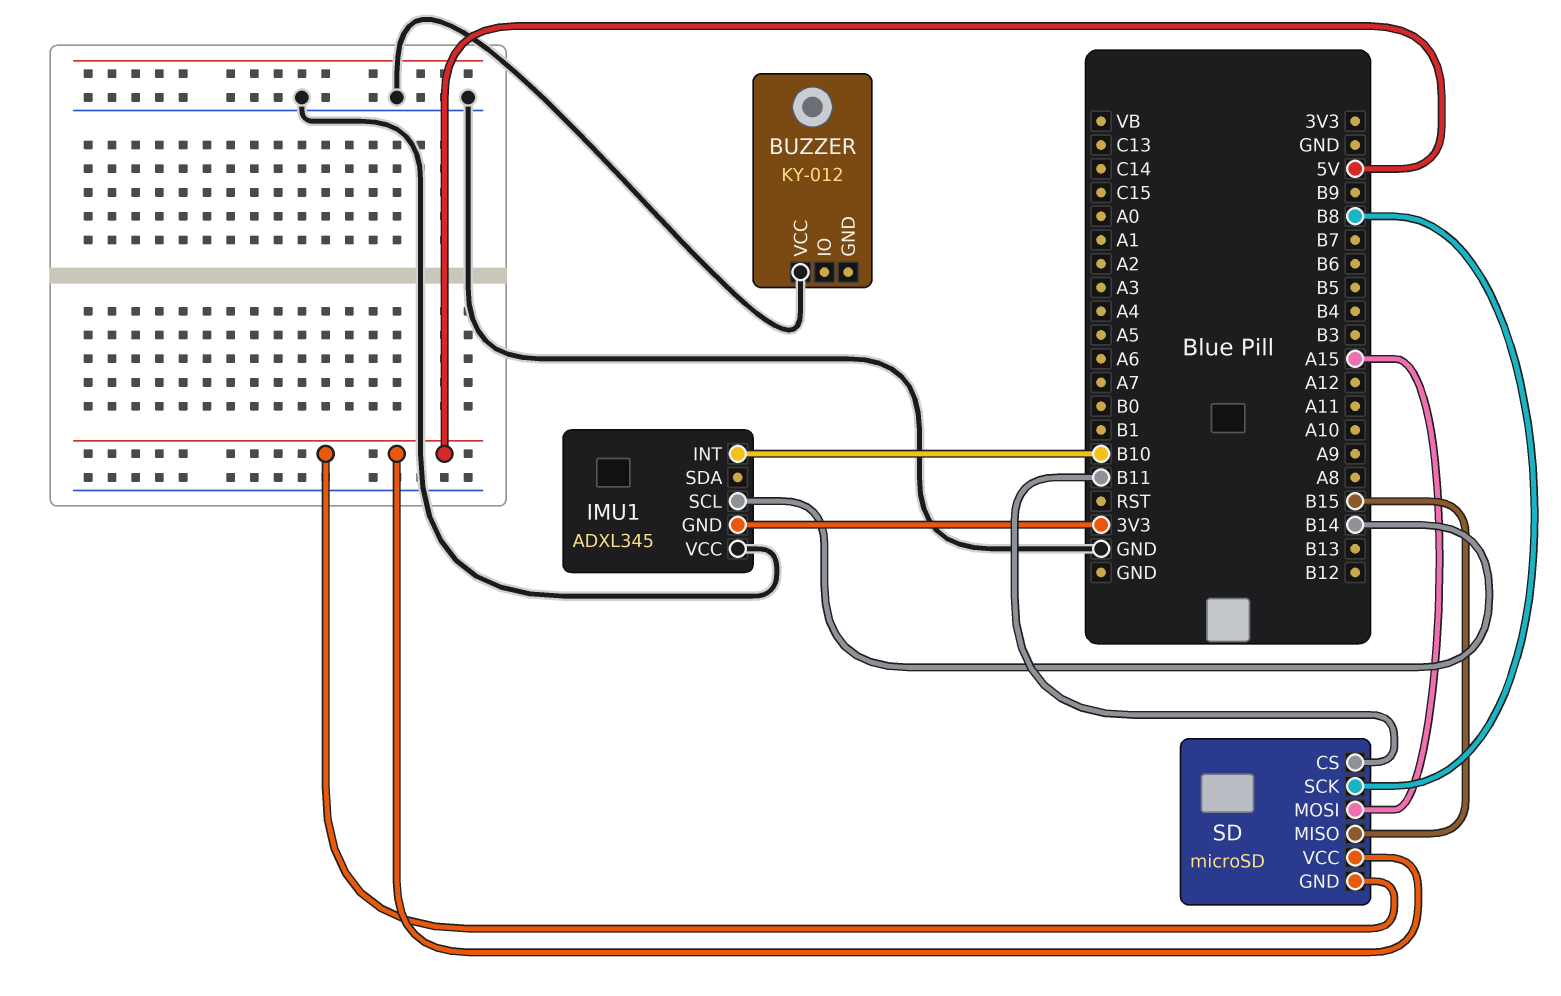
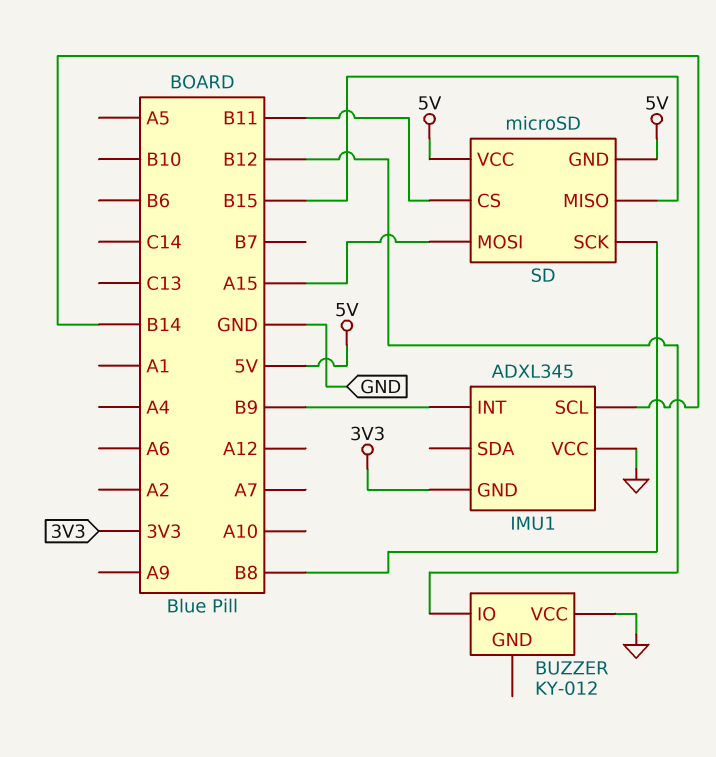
BUZZER pin IO: none -> B12
IMU1 pin INT: B10 -> B9

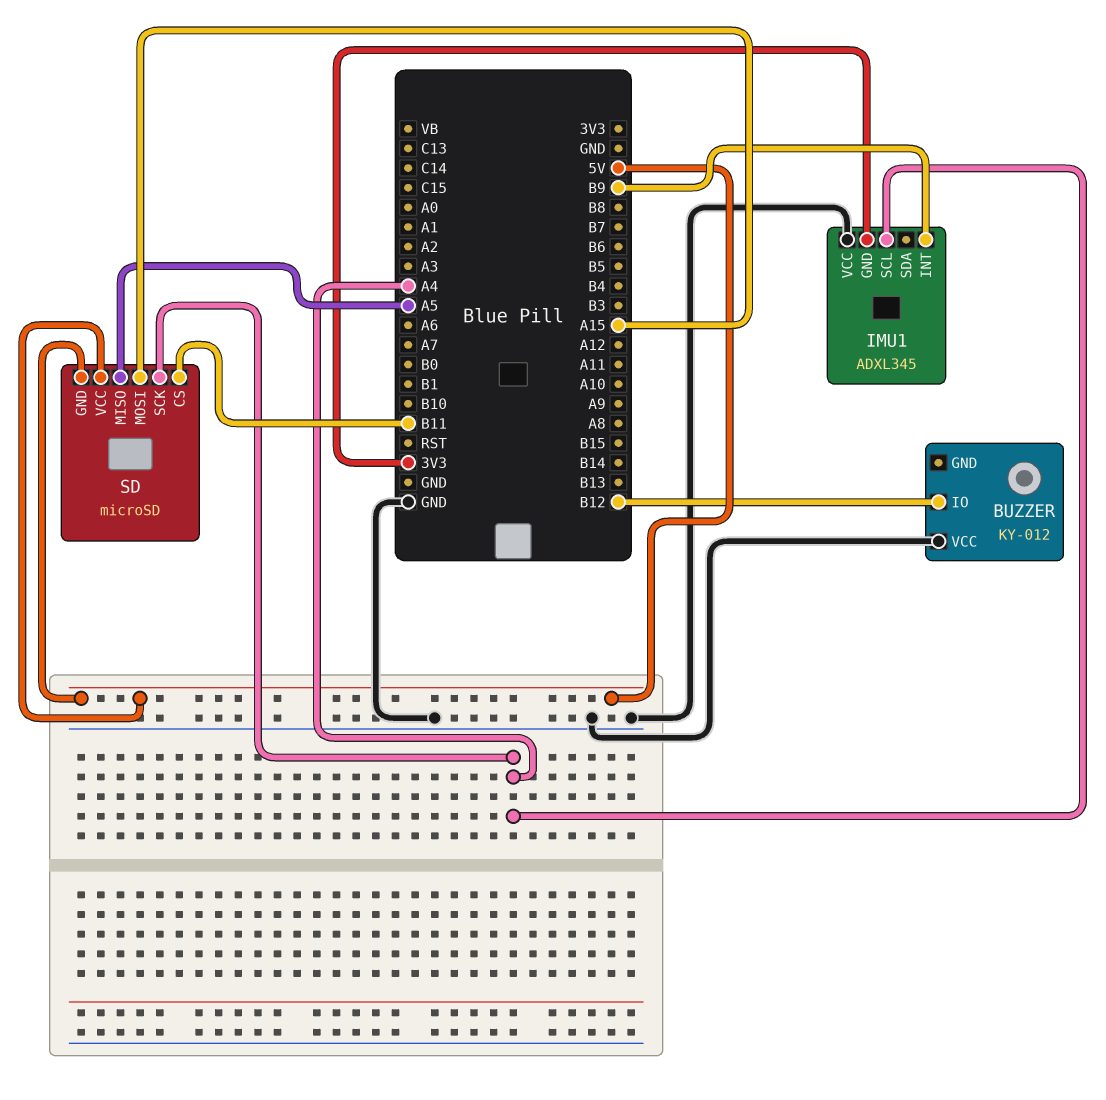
IMU1 pin SCL: B14 -> A4
SD pin MISO: B15 -> A5
SD pin SCK: B8 -> A4

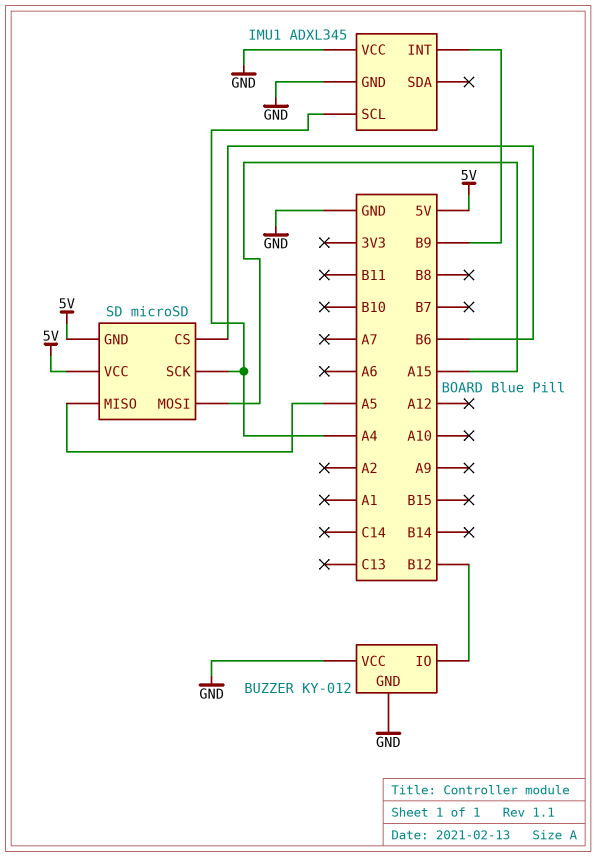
BUZZER pin GND: none -> GND
IMU1 pin GND: 3V3 -> GND
SD pin CS: B11 -> B6

